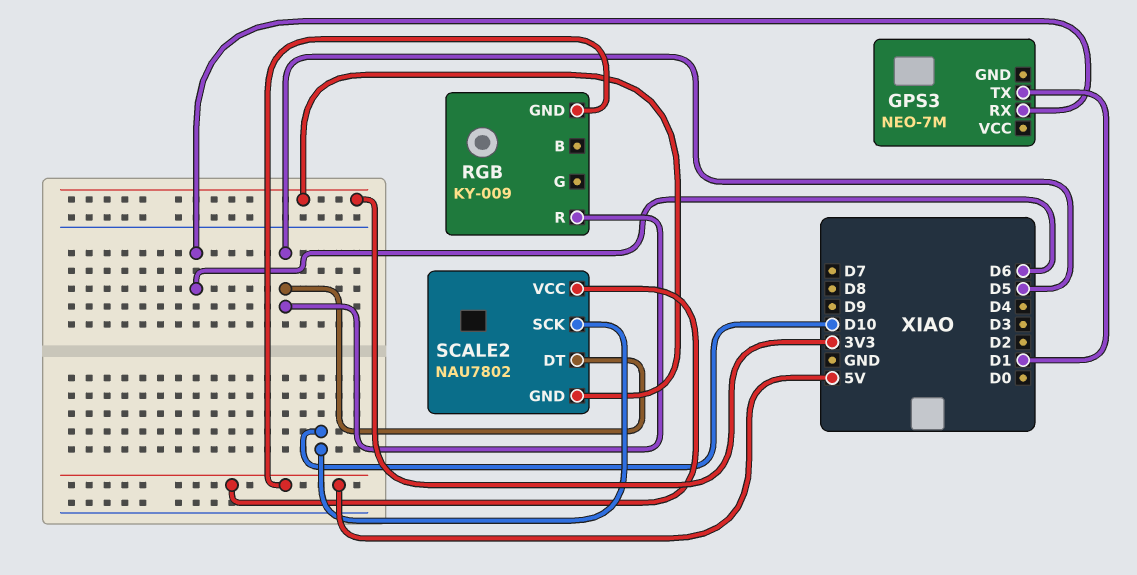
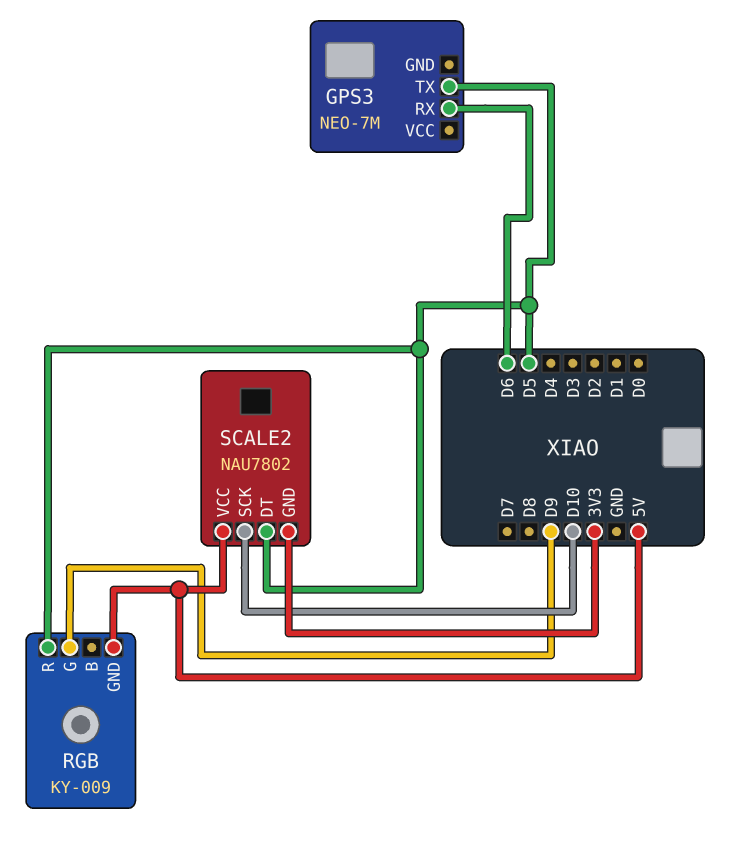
GPS3 pin TX: D1 -> D5
RGB pin G: none -> D9

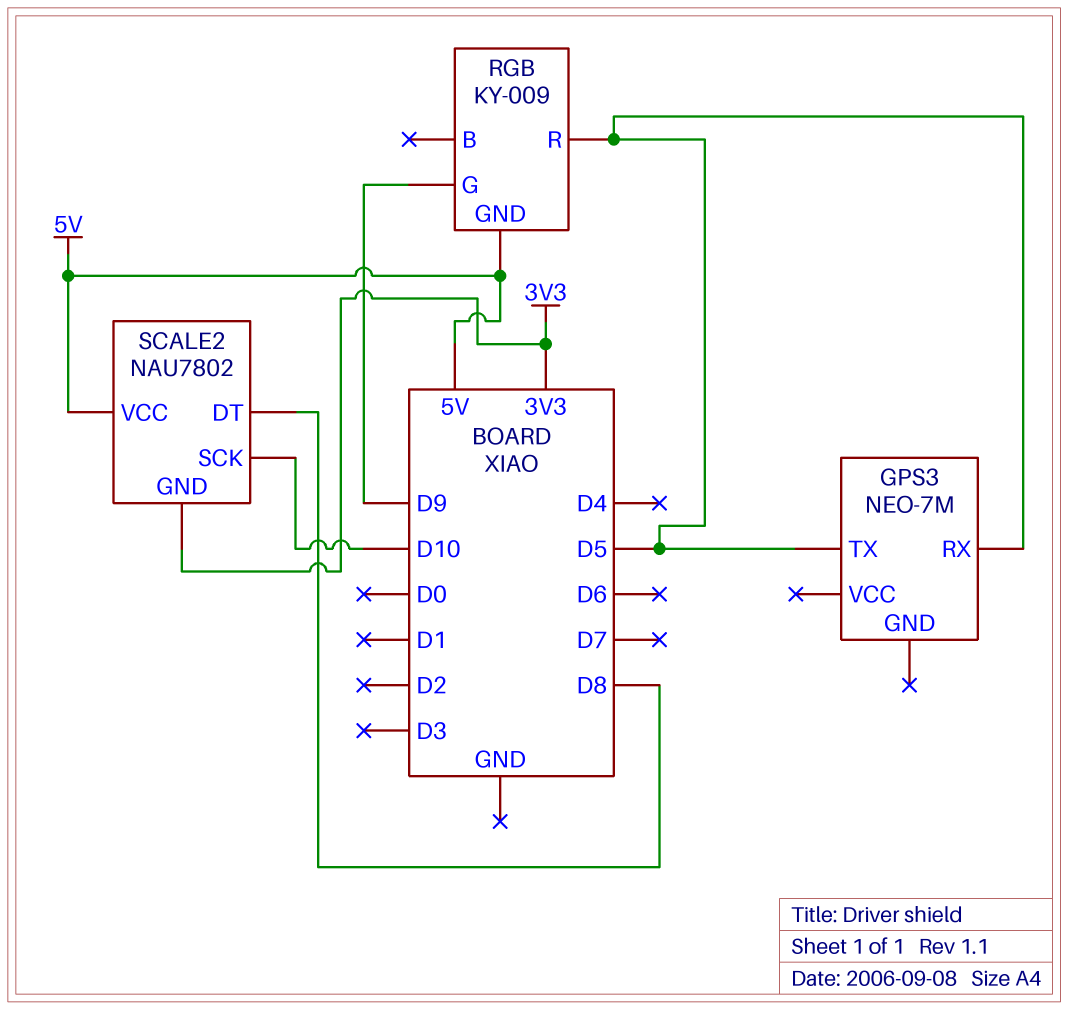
GPS3 pin RX: D6 -> D5
SCALE2 pin DT: D5 -> D8

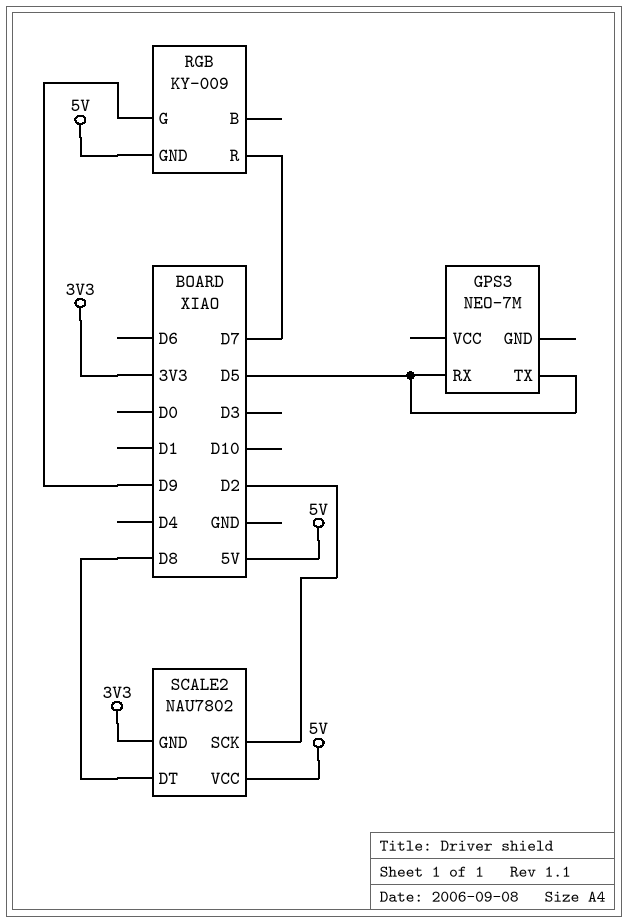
RGB pin R: D5 -> D7
SCALE2 pin SCK: D10 -> D2

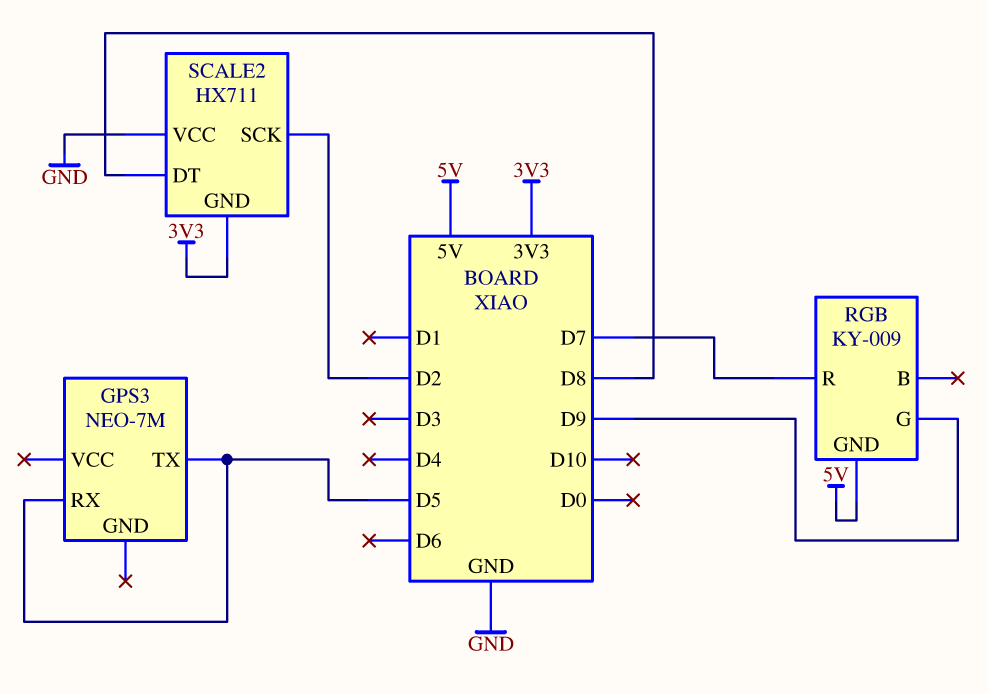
SCALE2: NAU7802 -> HX711
SCALE2 pin VCC: 5V -> GND

